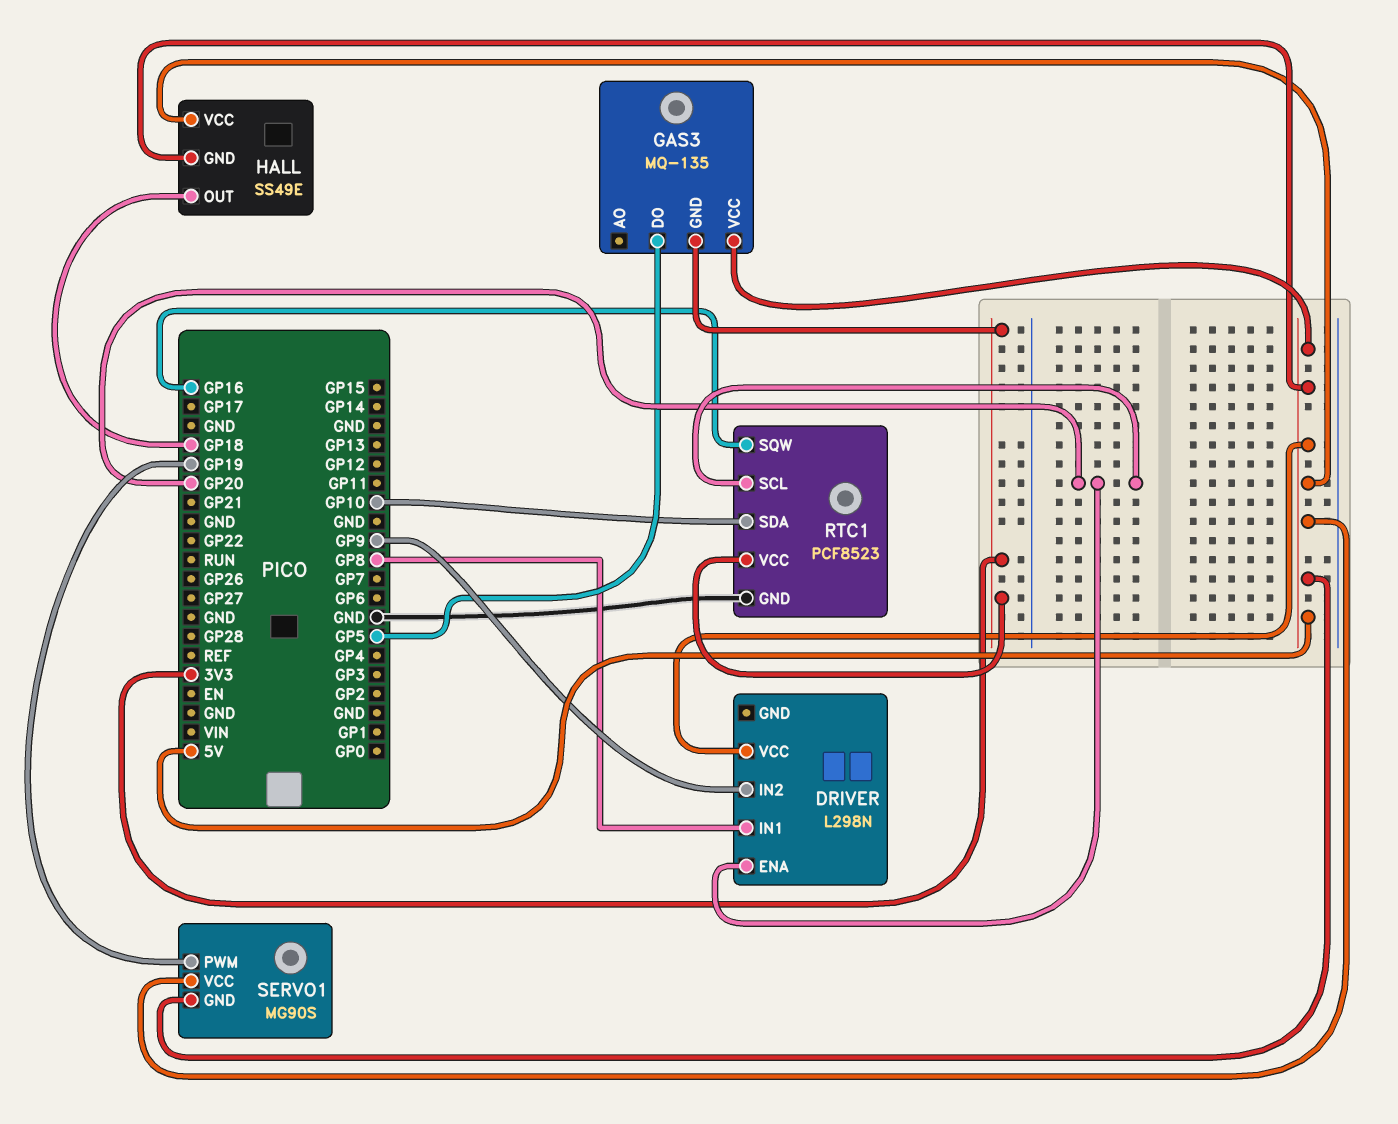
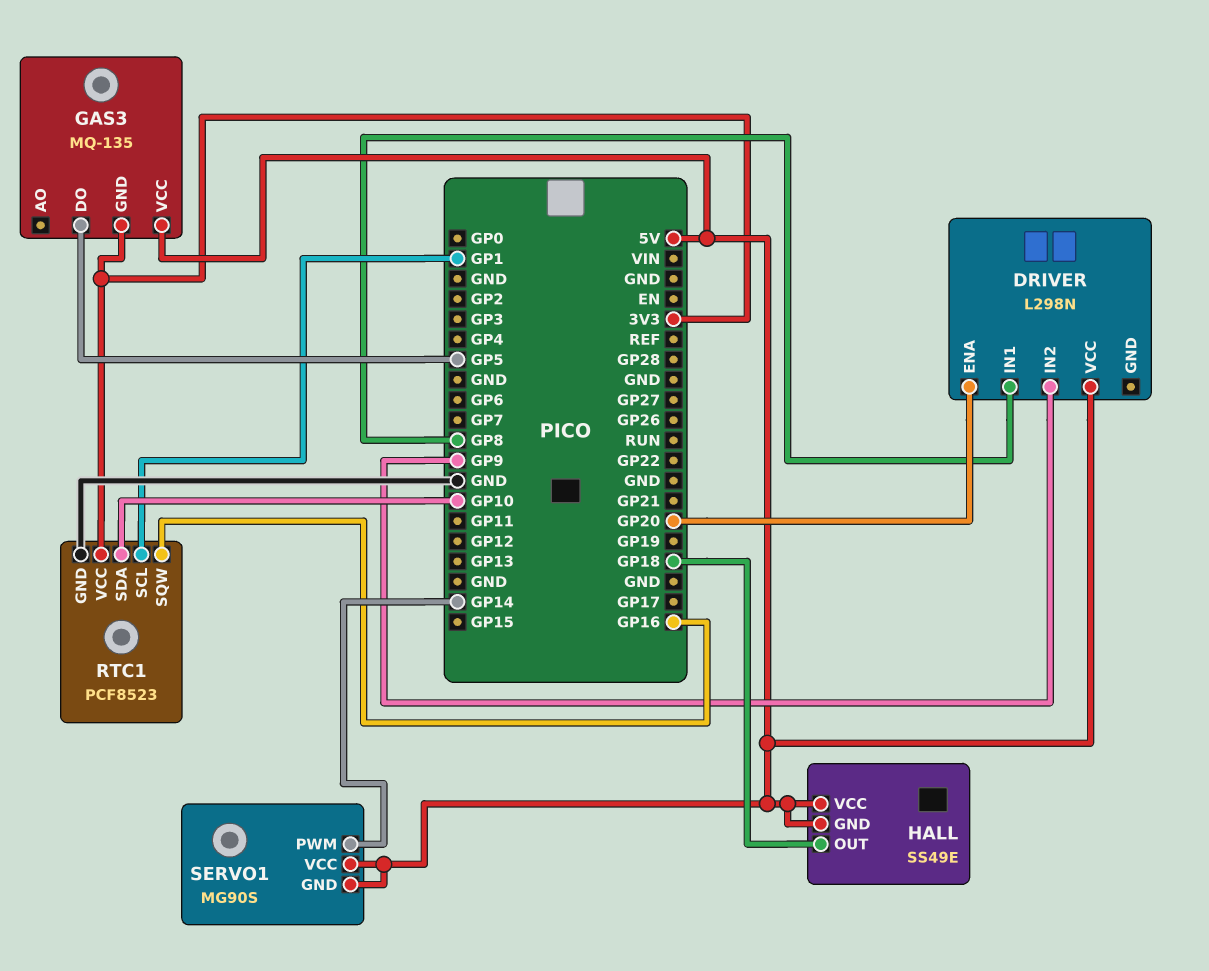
RTC1 pin SCL: GP20 -> GP1
SERVO1 pin PWM: GP19 -> GP14

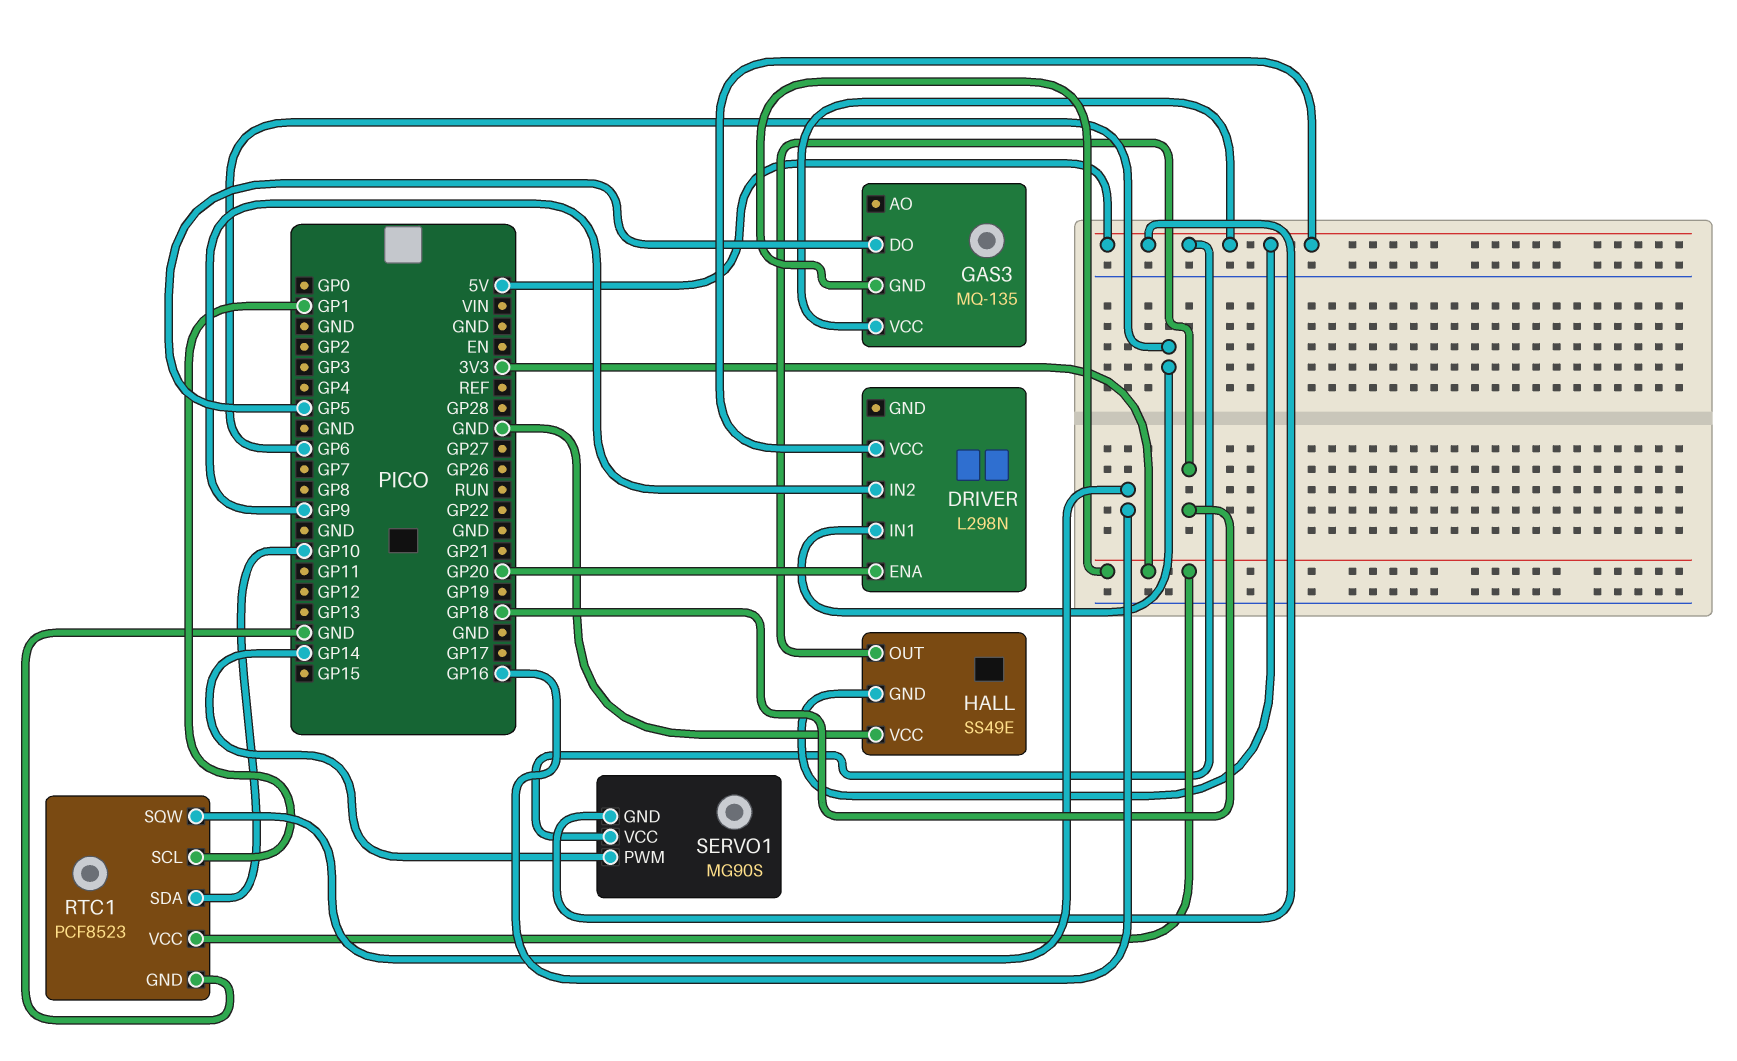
DRIVER pin IN1: GP8 -> GP6
HALL pin VCC: 5V -> GND

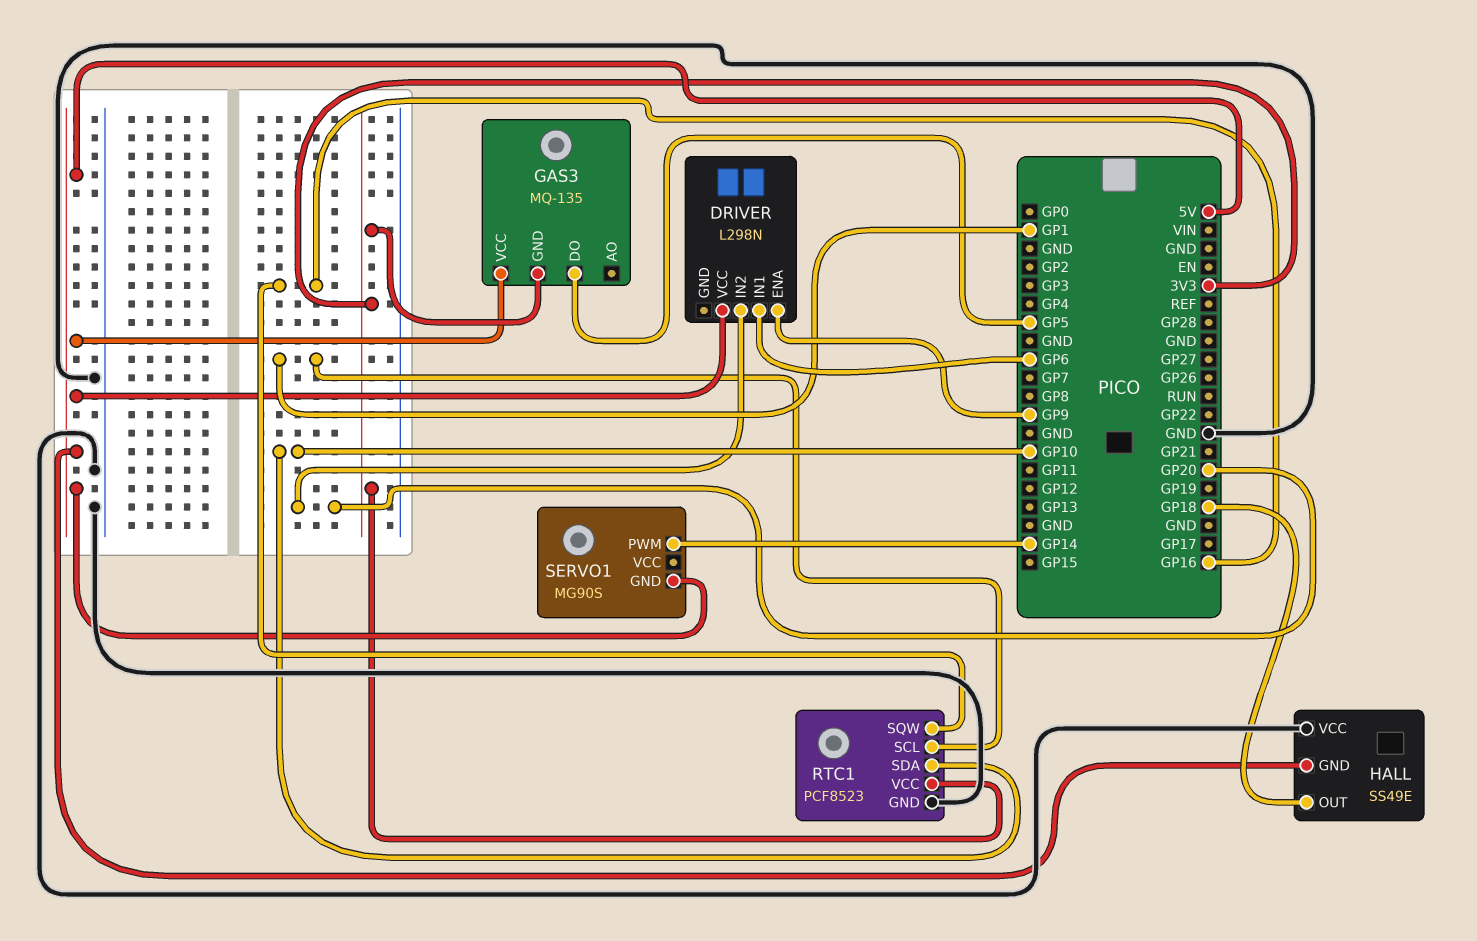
DRIVER pin ENA: GP20 -> GP9
DRIVER pin IN2: GP9 -> GP20
SERVO1 pin VCC: 5V -> none

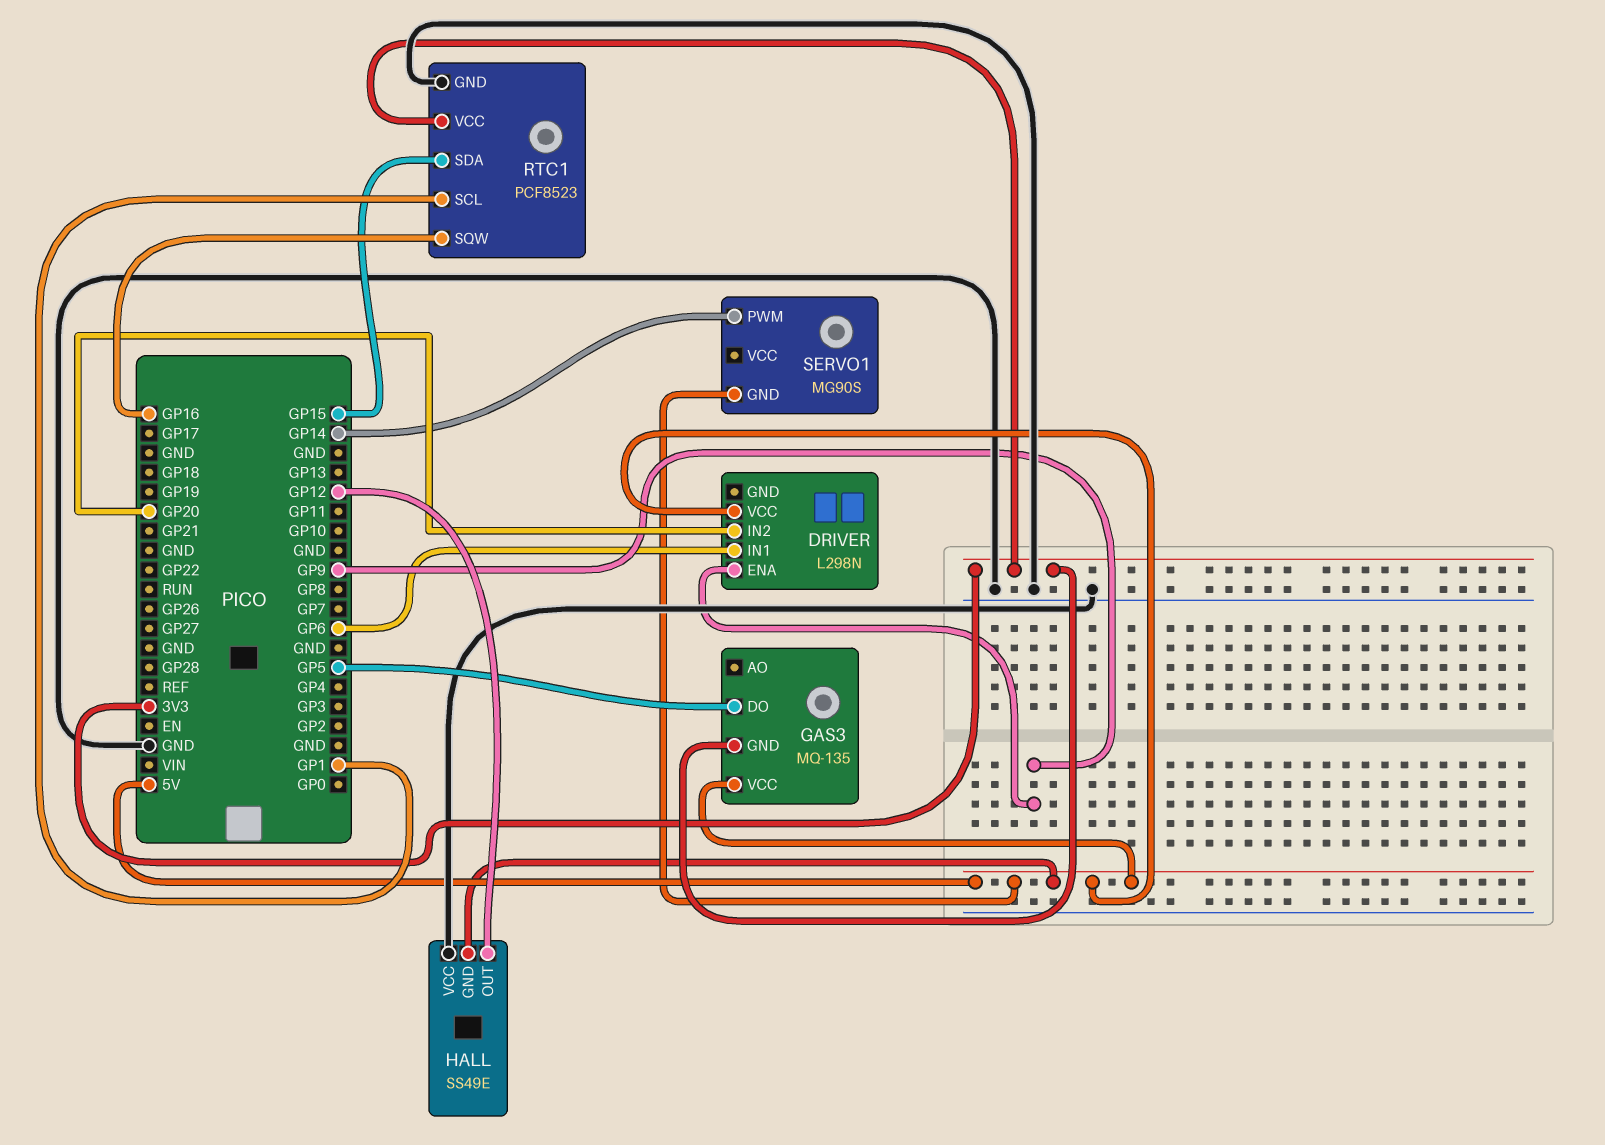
HALL pin OUT: GP18 -> GP12
RTC1 pin SDA: GP10 -> GP15

